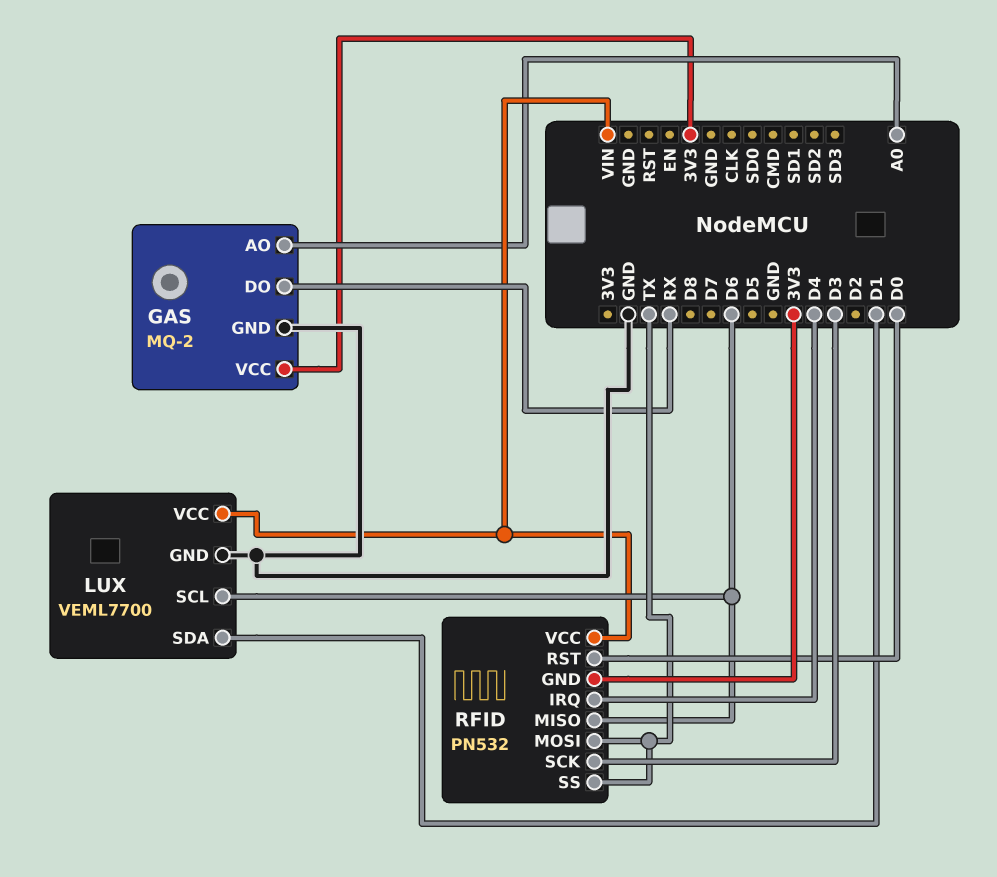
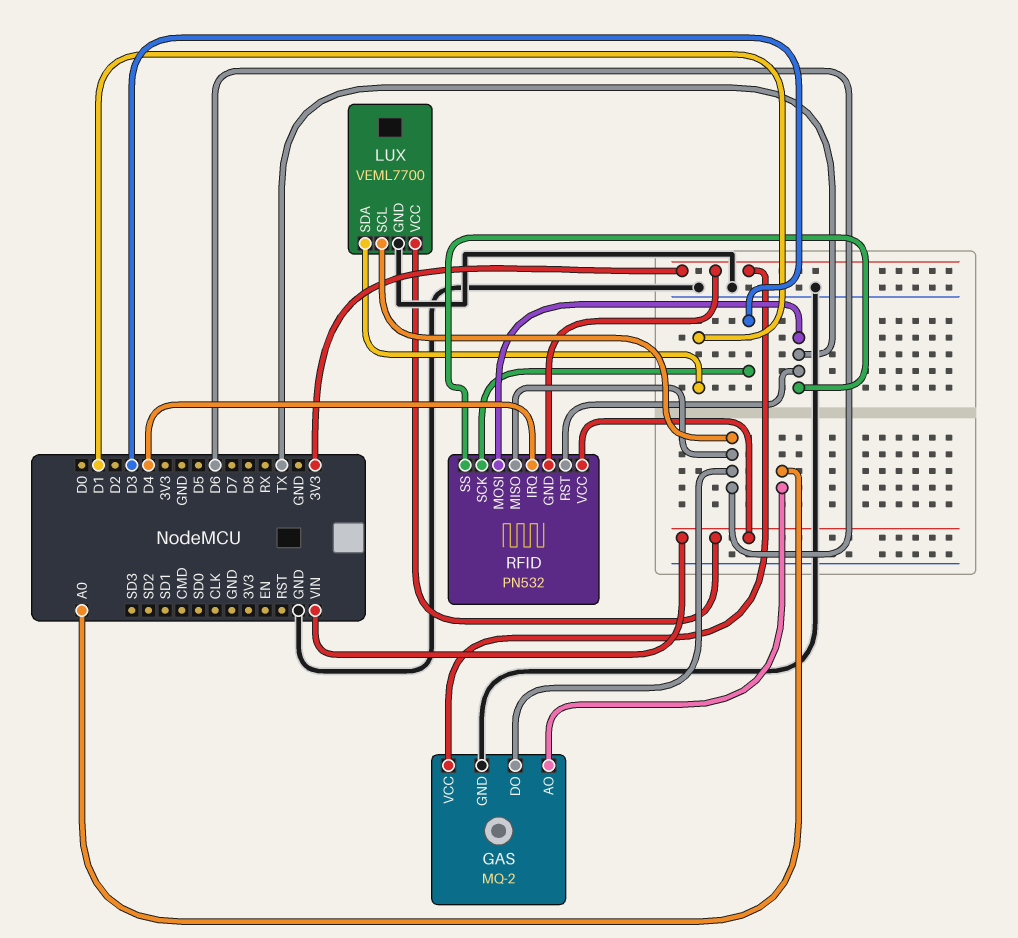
GAS pin DO: RX -> D6
RFID pin RST: D0 -> TX

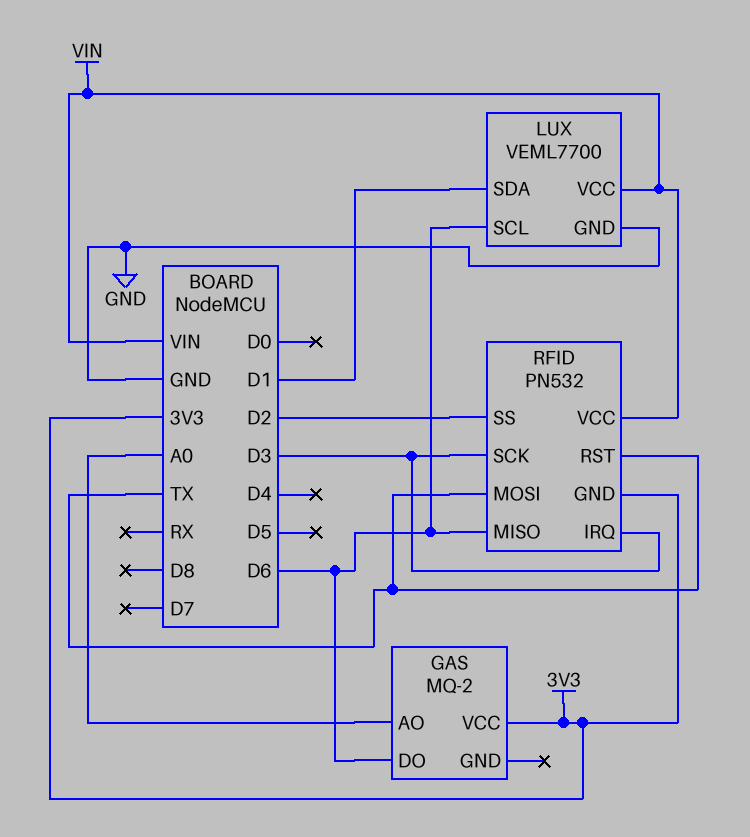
GAS pin GND: GND -> none
RFID pin IRQ: D4 -> D3
RFID pin SS: TX -> D2

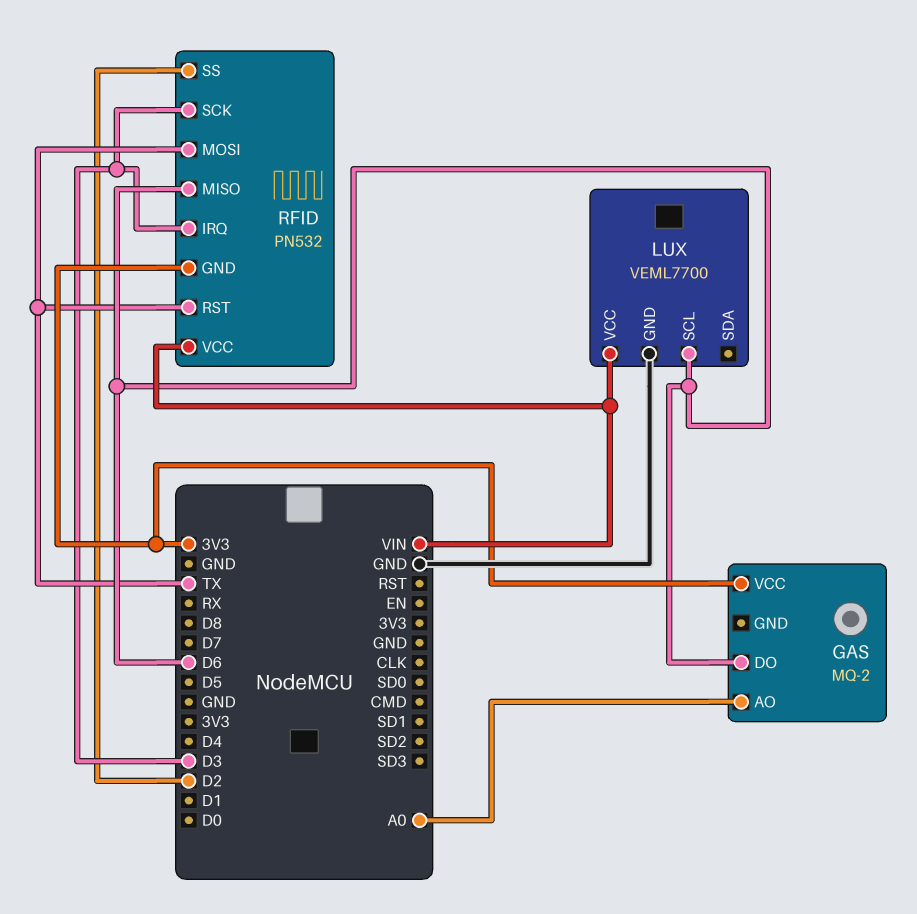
LUX pin SDA: D1 -> none

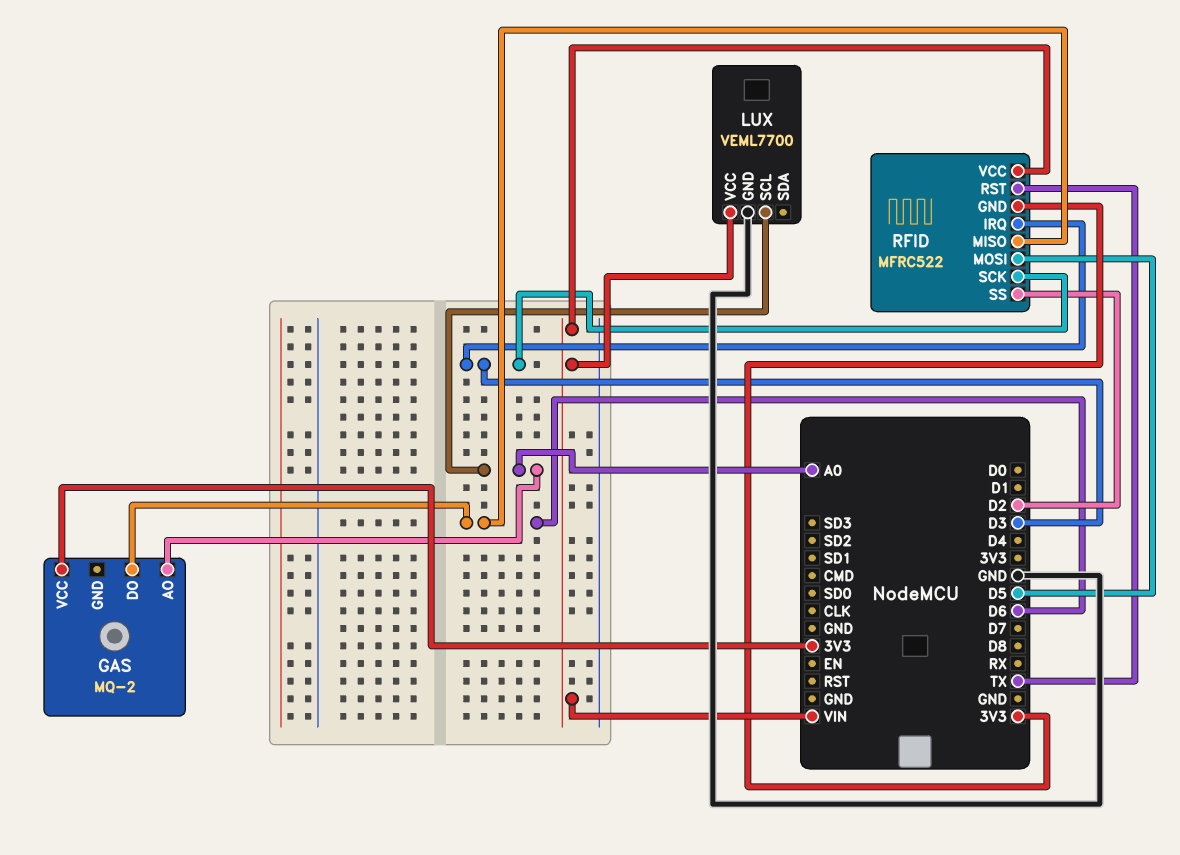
LUX pin SCL: D6 -> A0
RFID: PN532 -> MFRC522
RFID pin MOSI: TX -> D5

